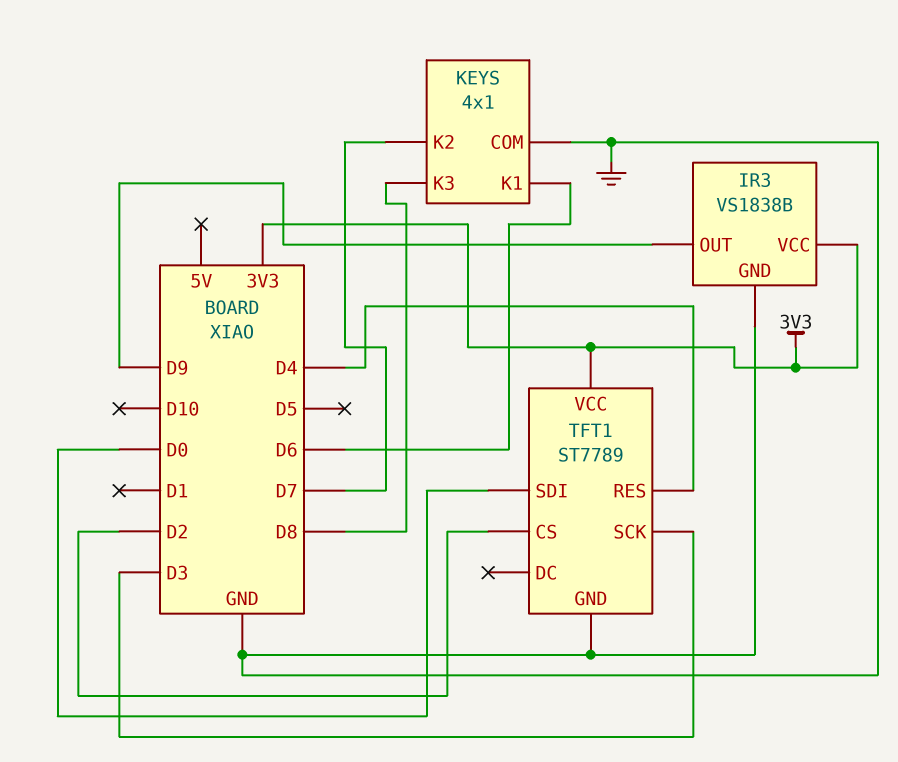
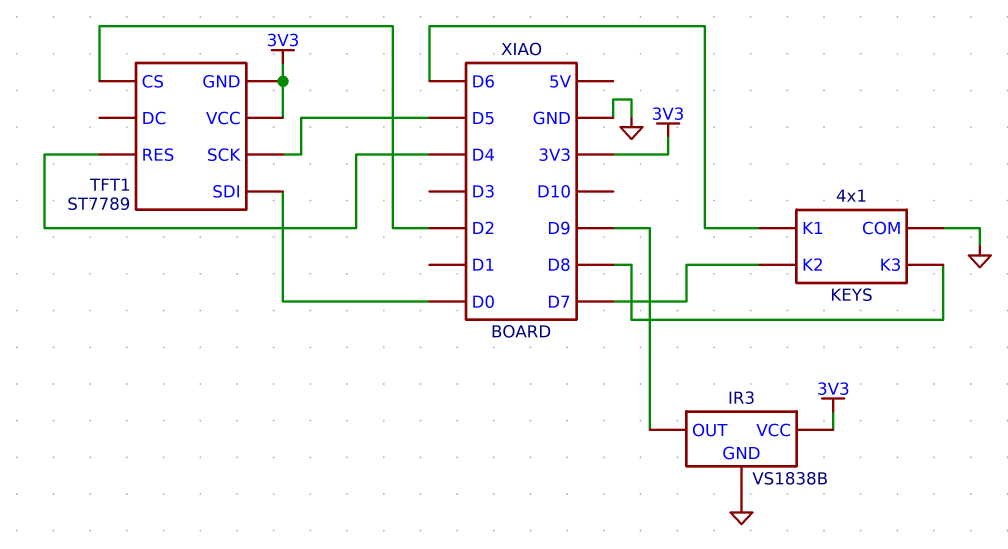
TFT1 pin GND: GND -> 3V3
TFT1 pin SCK: D3 -> D5

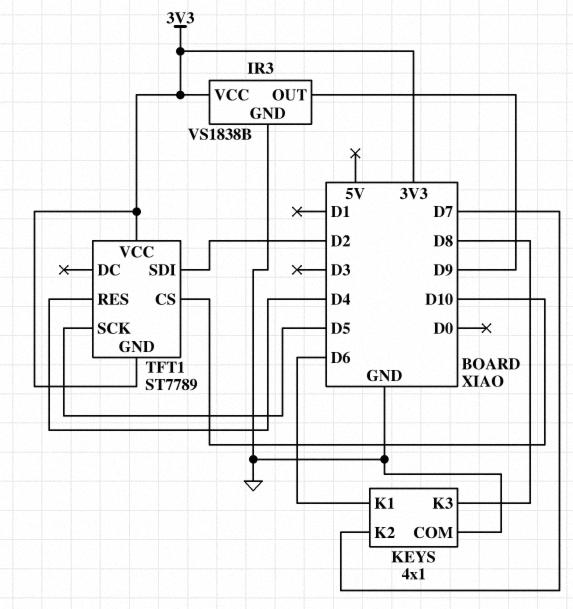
TFT1 pin CS: D2 -> D10
TFT1 pin SDI: D0 -> D2

